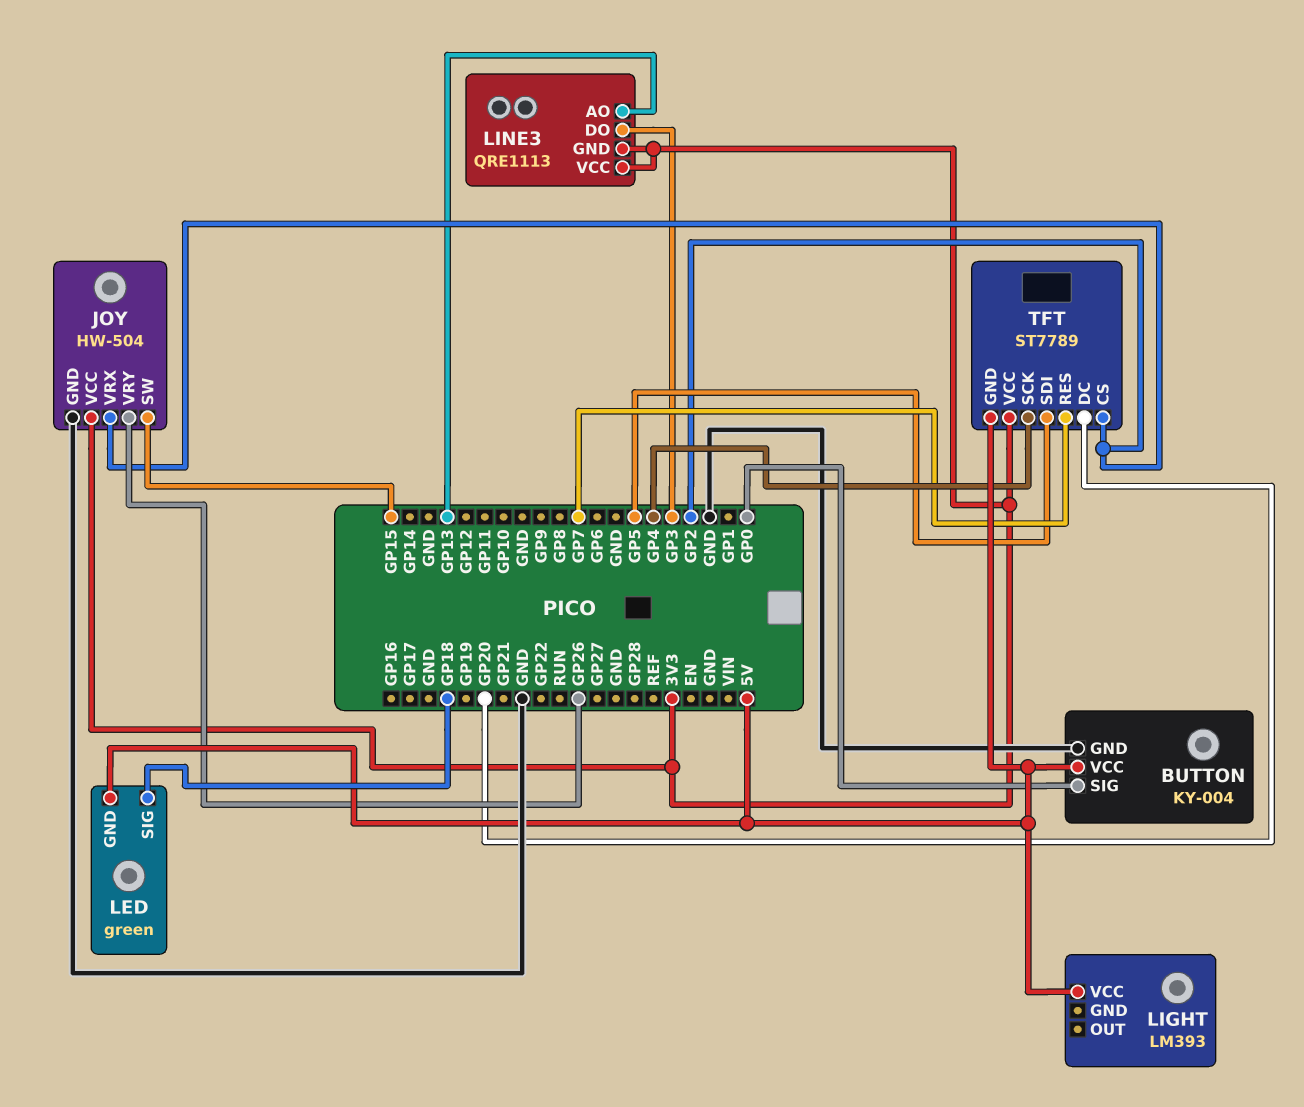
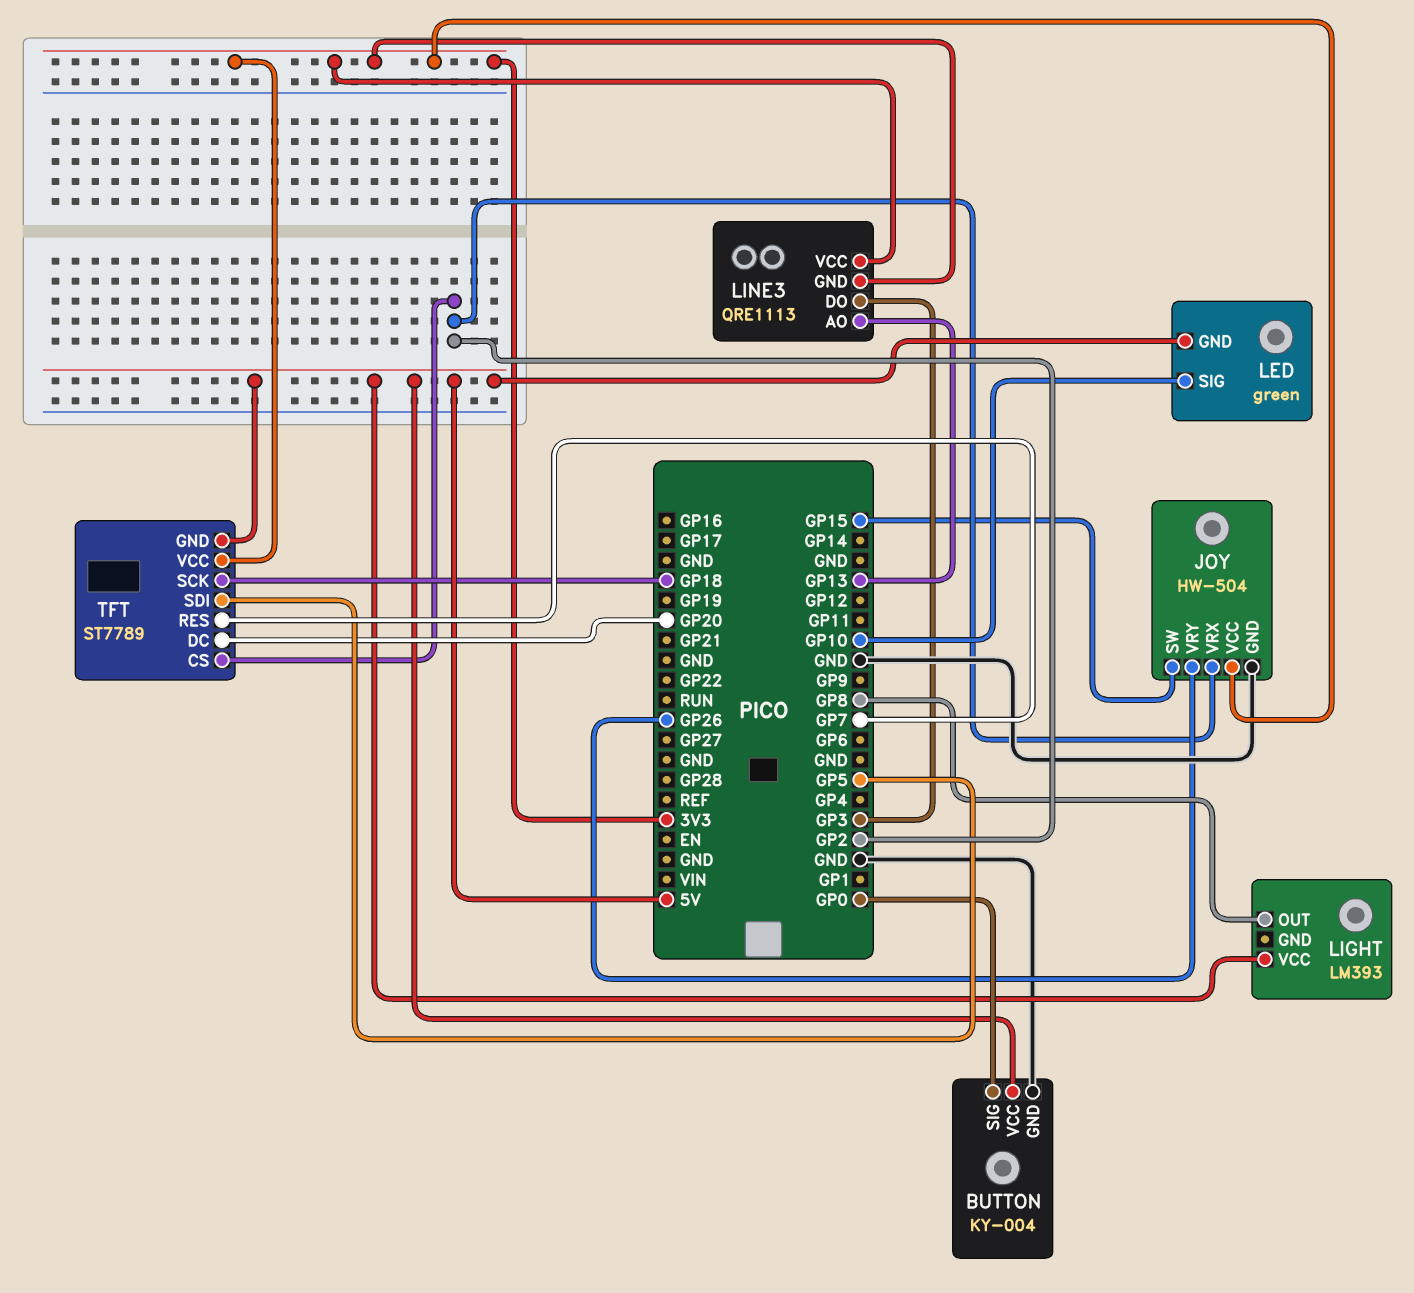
LED pin SIG: GP18 -> GP10
LIGHT pin OUT: none -> GP8
TFT pin SCK: GP4 -> GP18

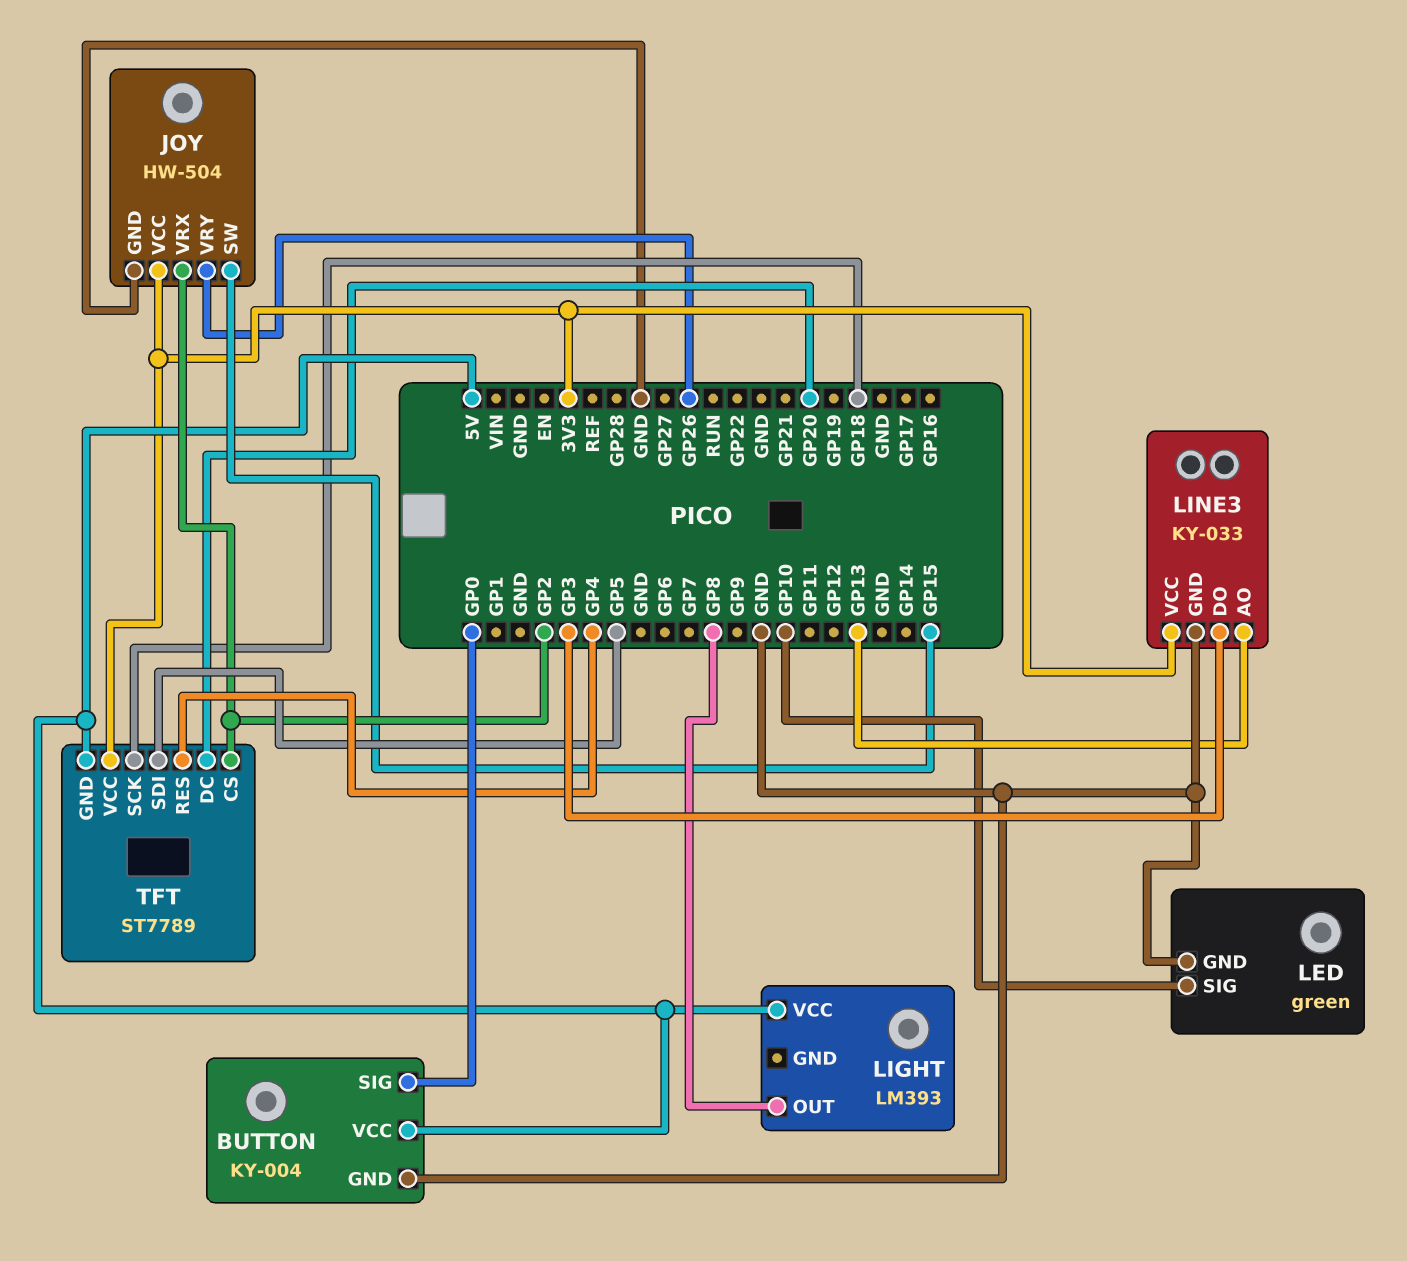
LED pin GND: 5V -> GND
LINE3: QRE1113 -> KY-033
LINE3 pin GND: 3V3 -> GND
TFT pin RES: GP7 -> GP4

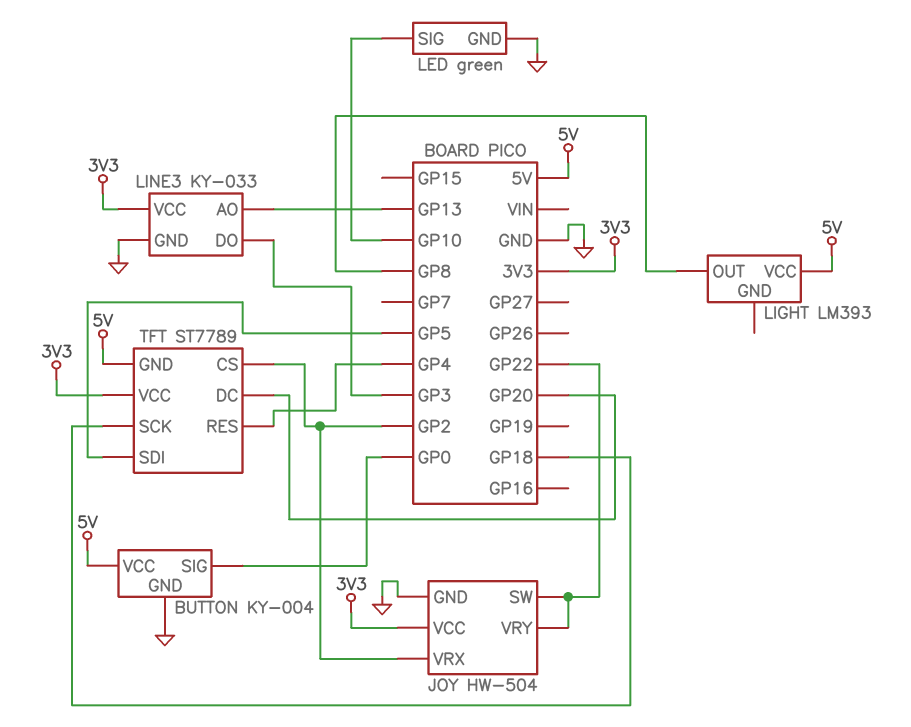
JOY pin SW: GP15 -> GP22
JOY pin VRY: GP26 -> GP22

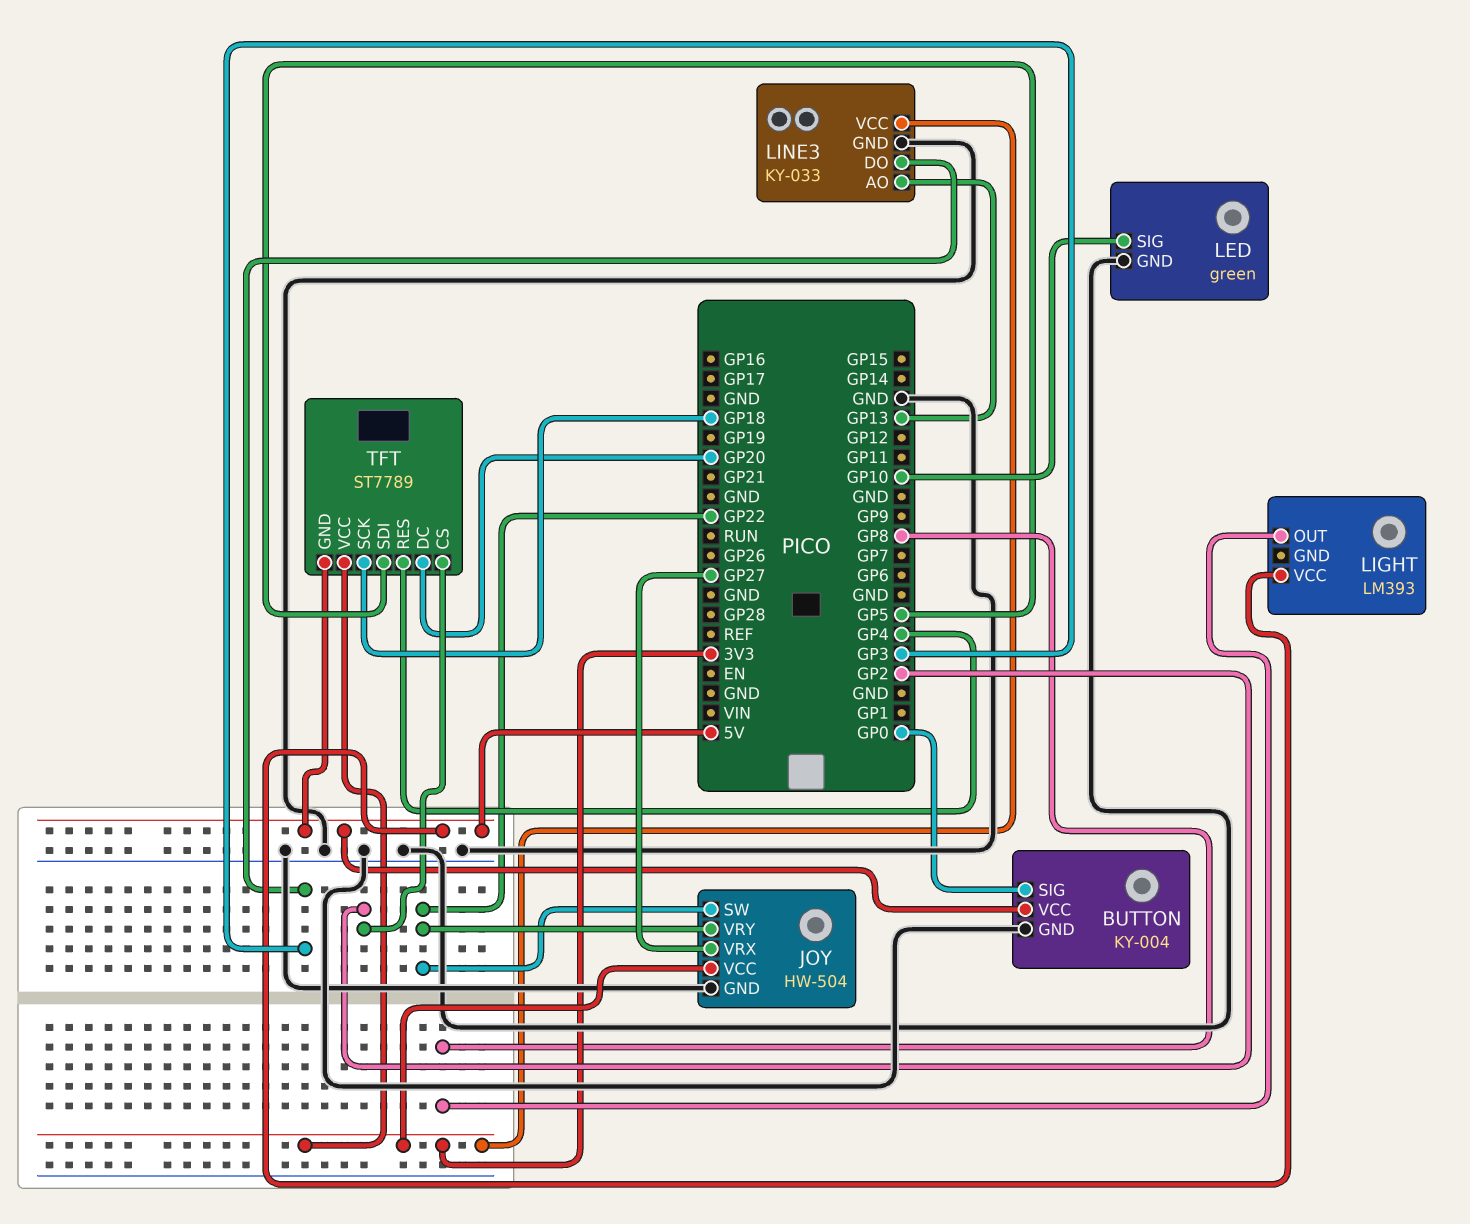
JOY pin VRX: GP2 -> GP27

